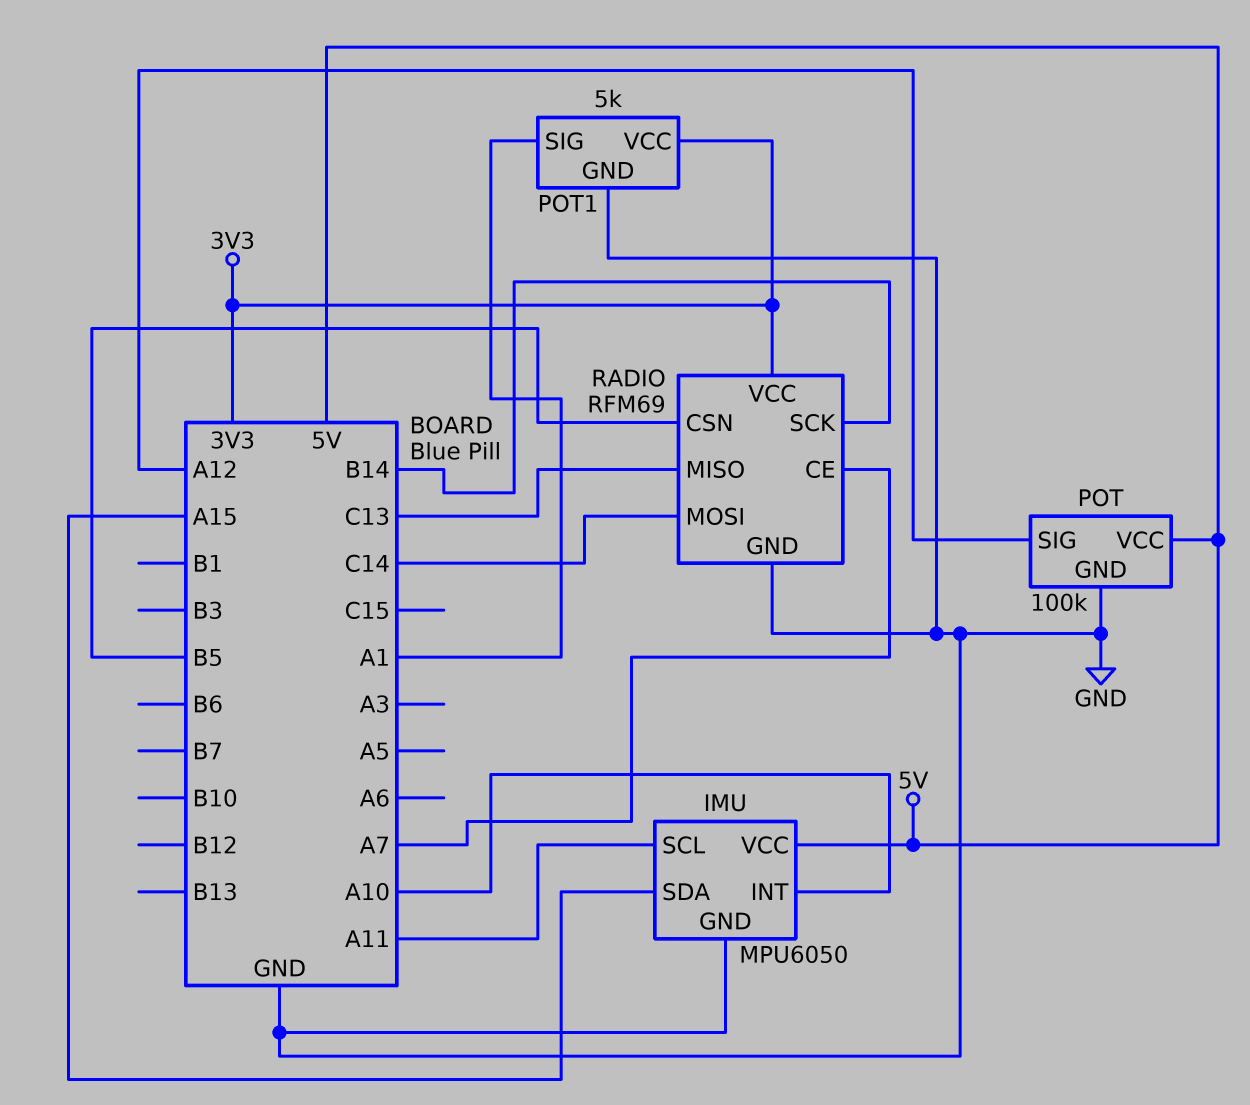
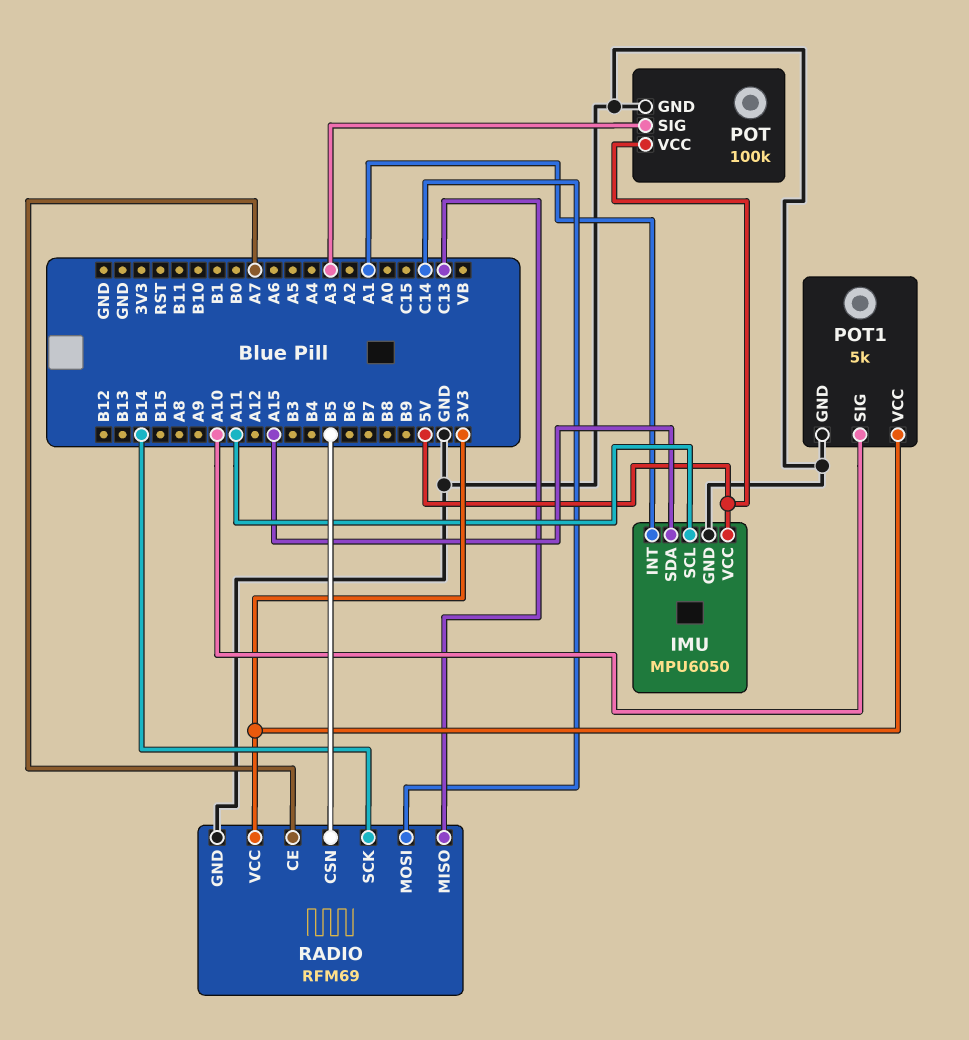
IMU pin INT: A10 -> A1
POT pin SIG: A12 -> A3
POT1 pin SIG: A1 -> A10

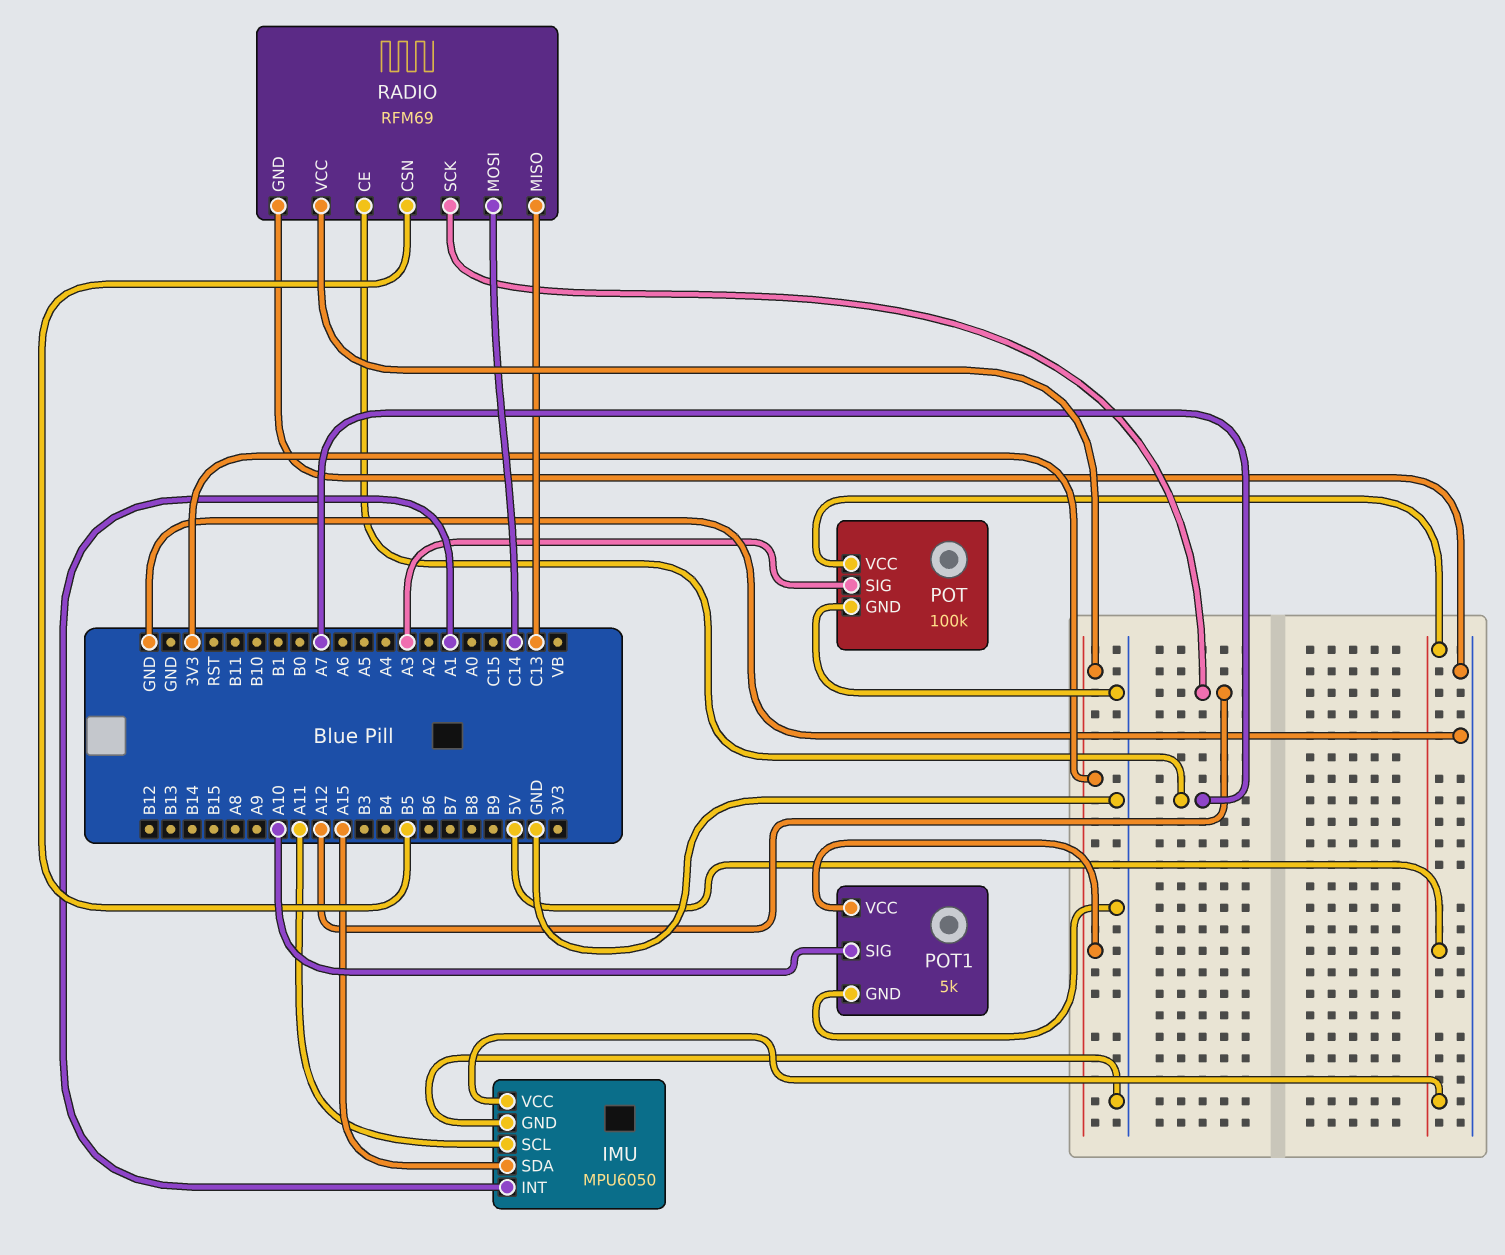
RADIO pin SCK: B14 -> A12

